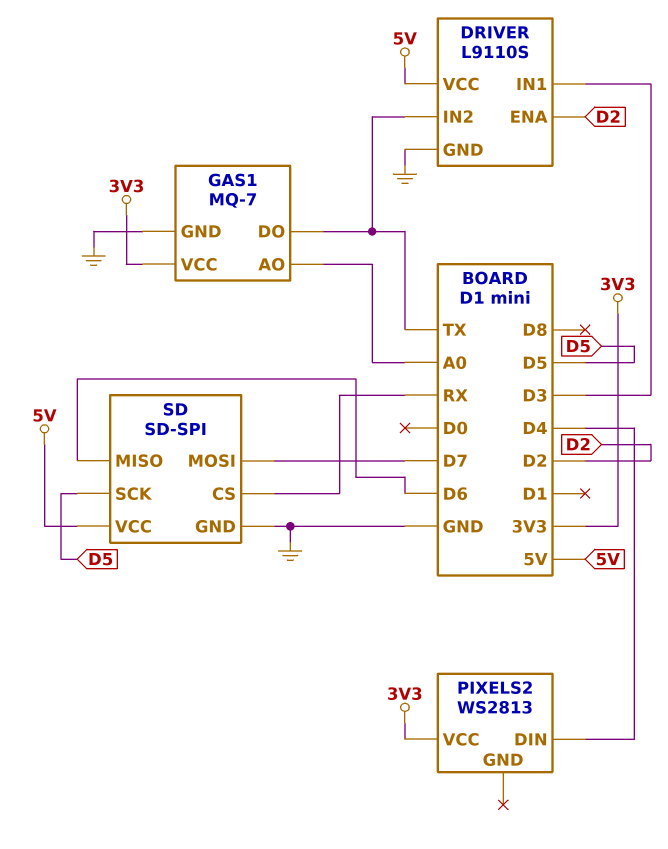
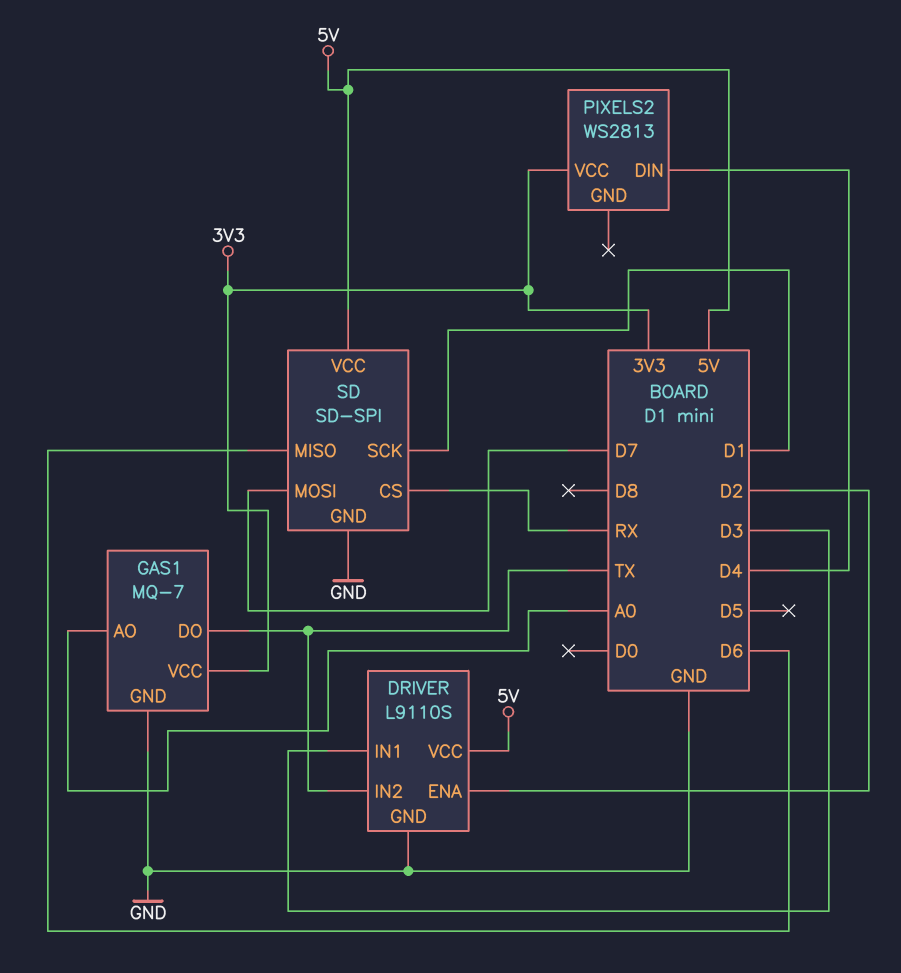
SD pin SCK: D5 -> D1

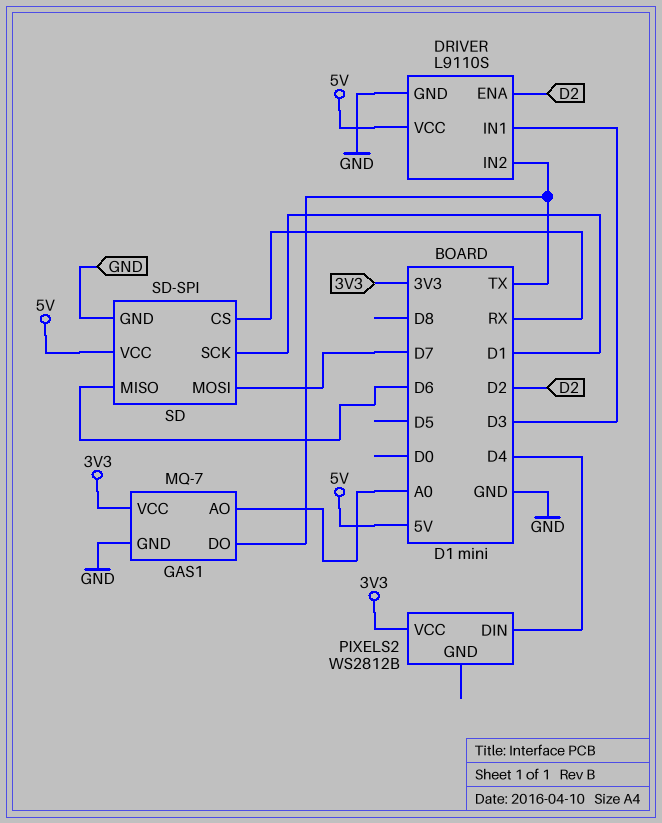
PIXELS2: WS2813 -> WS2812B

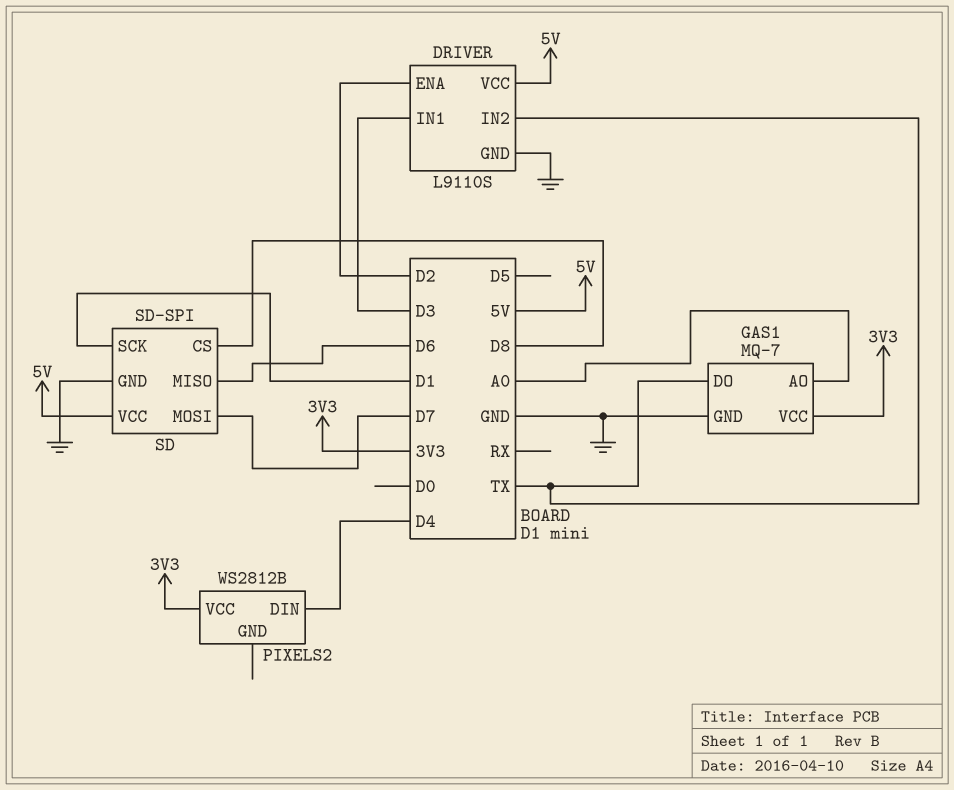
SD pin CS: RX -> D8

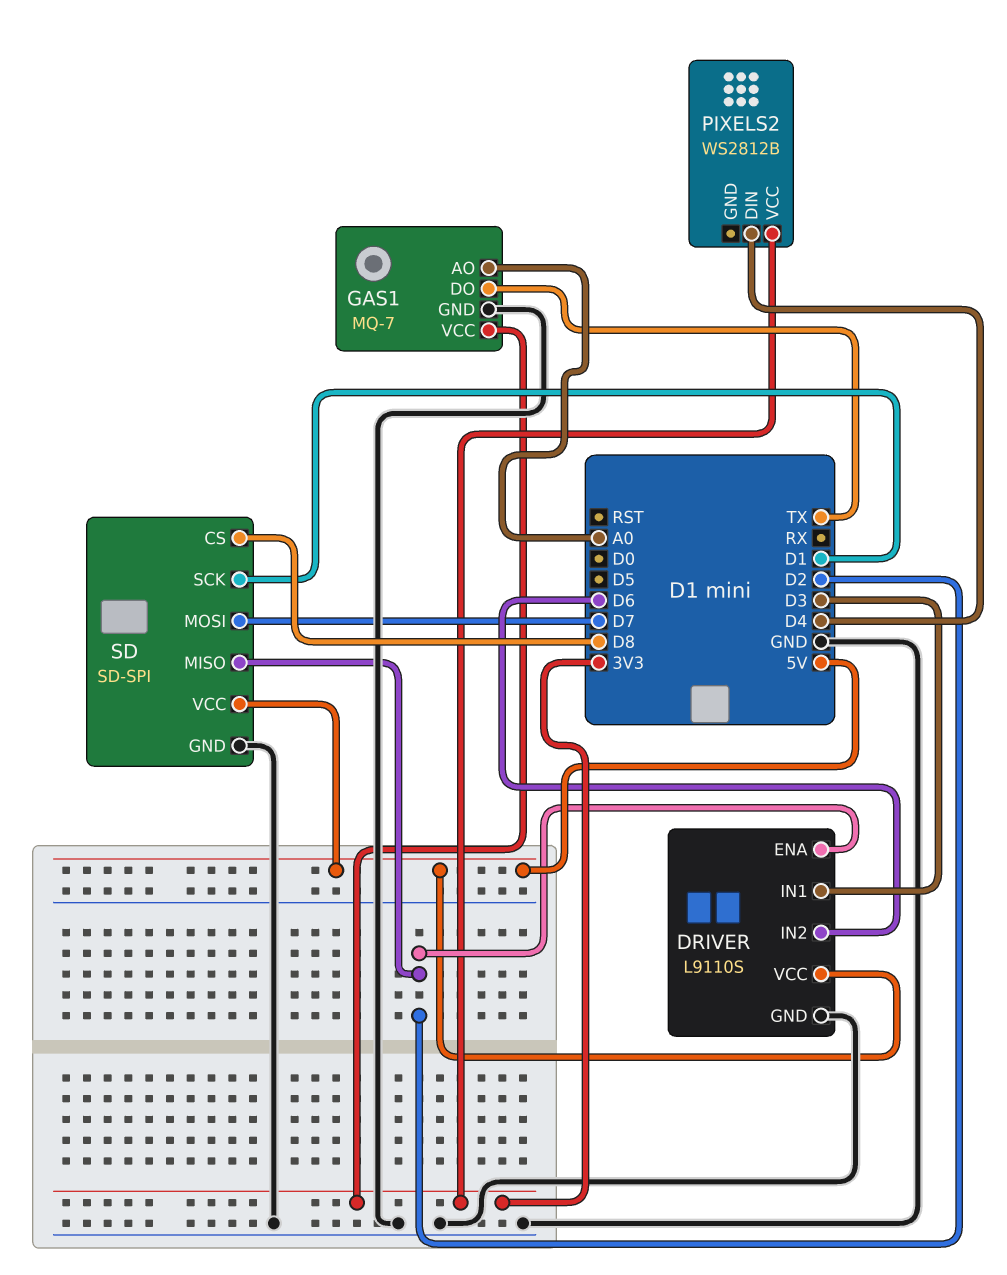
DRIVER pin IN2: TX -> D6
SD pin MISO: D6 -> D2

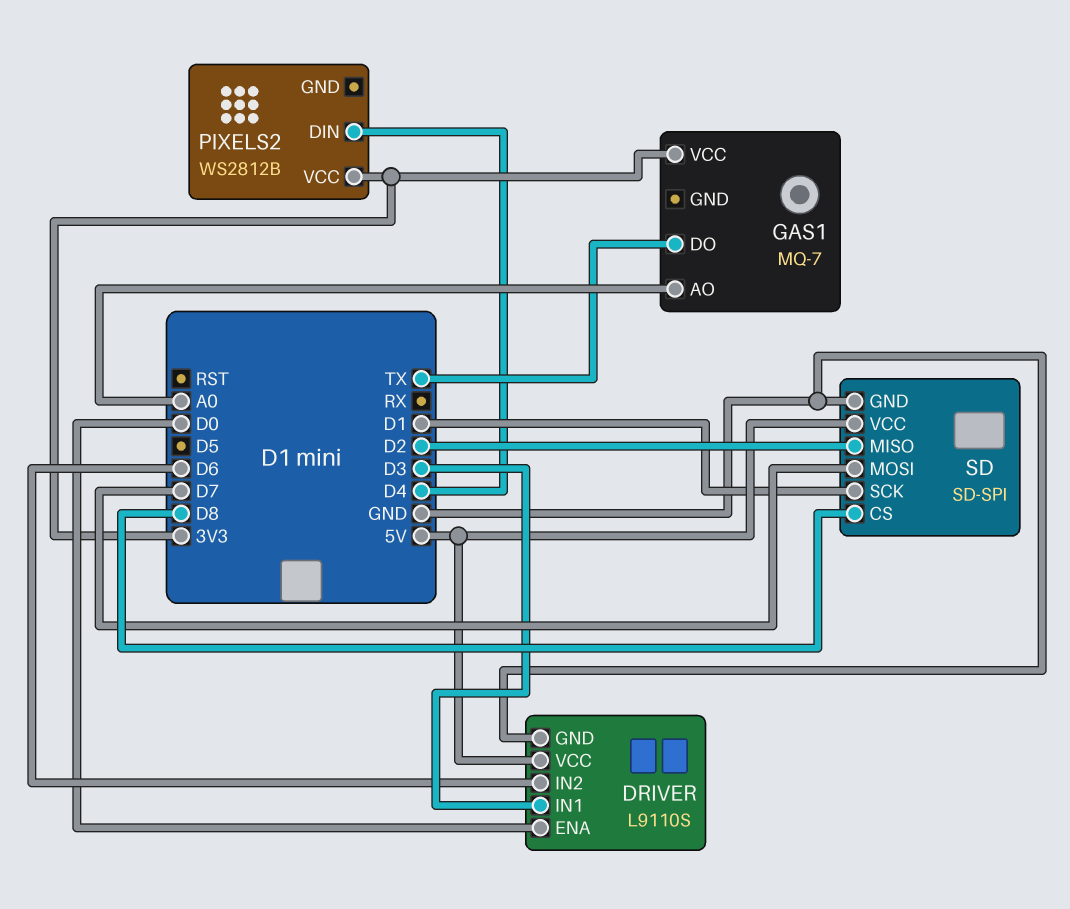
DRIVER pin ENA: D2 -> D0
GAS1 pin GND: GND -> none

